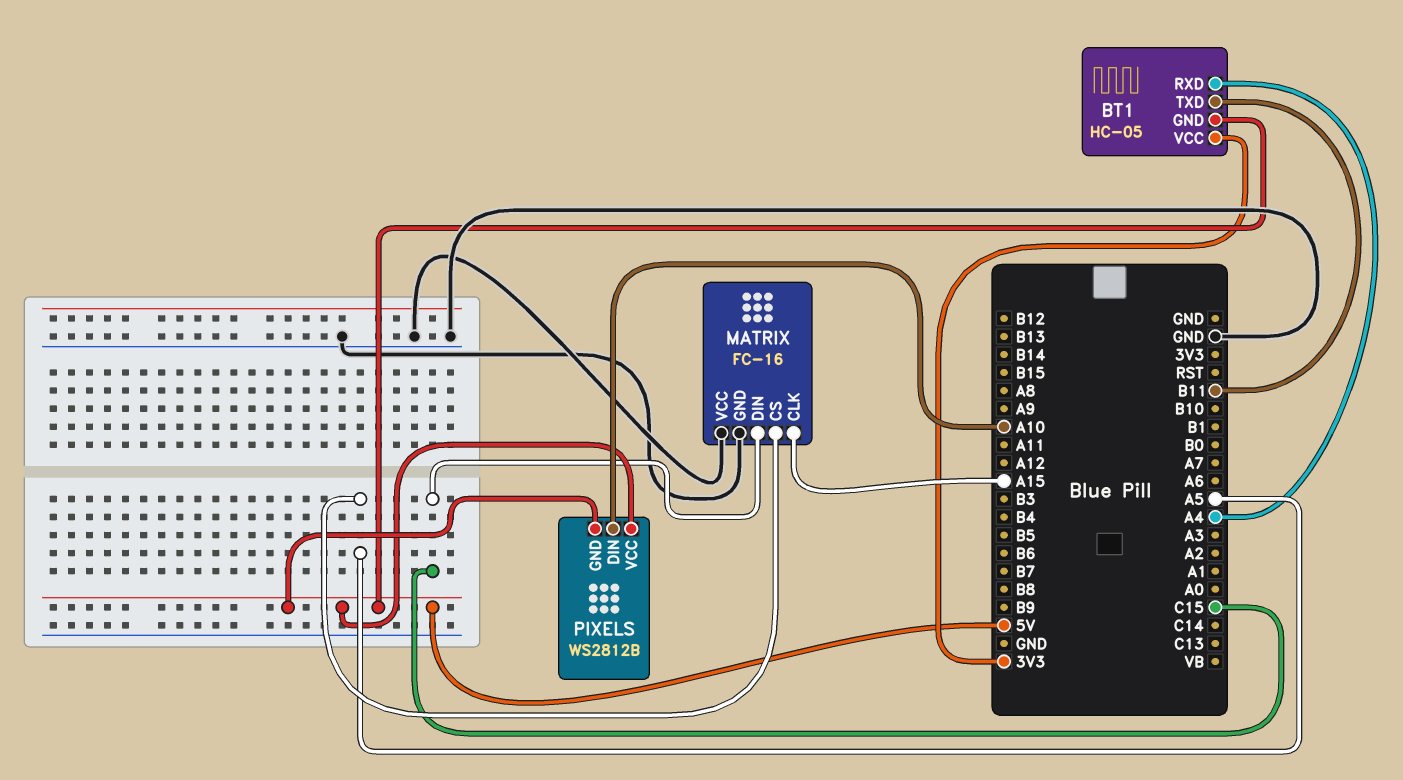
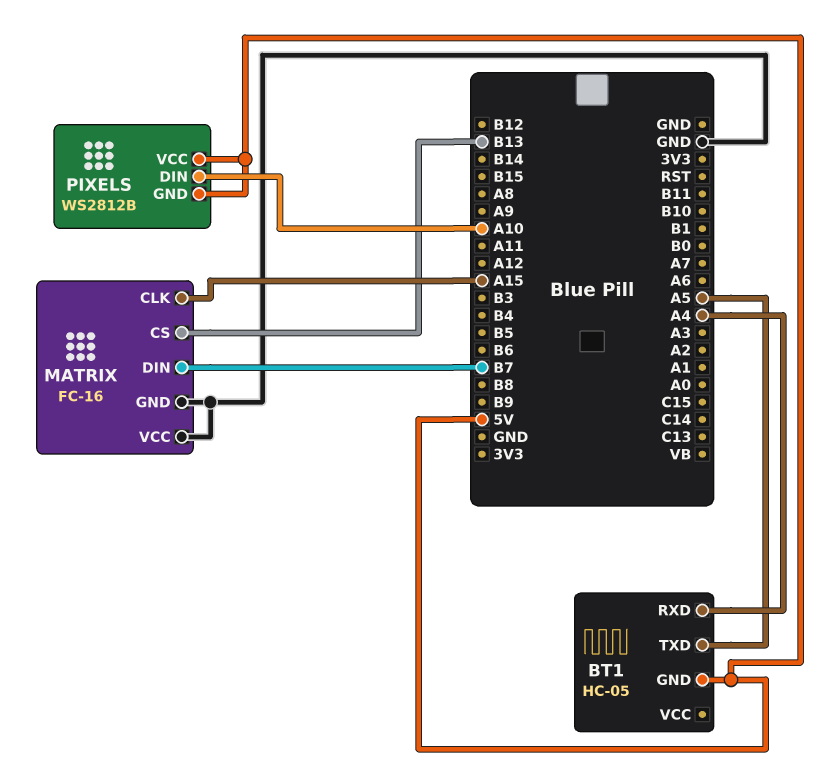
BT1 pin TXD: B11 -> A5
BT1 pin VCC: 3V3 -> none
MATRIX pin CS: A5 -> B13
MATRIX pin DIN: C15 -> B7

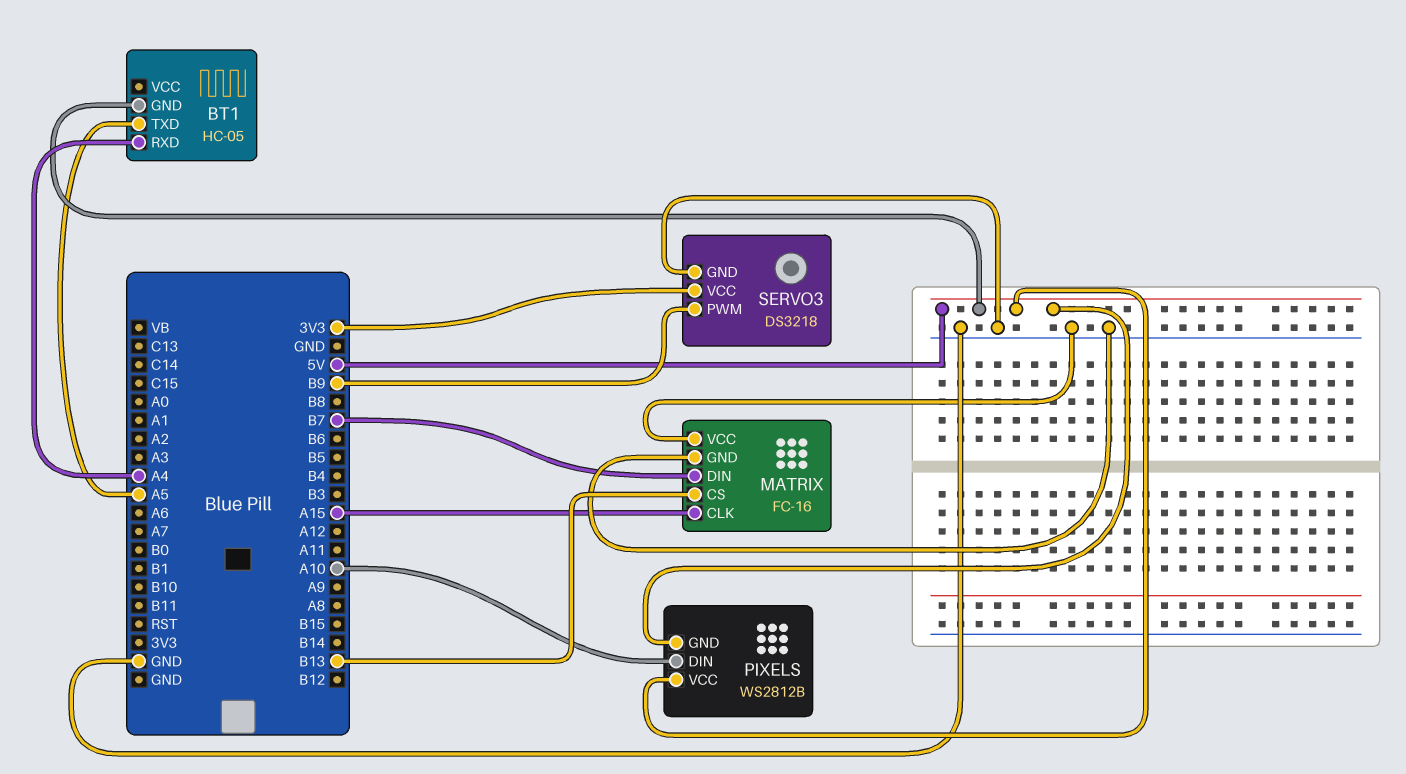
SERVO3: none -> DS3218
SERVO3 pin GND: none -> GND
SERVO3 pin PWM: none -> B9
SERVO3 pin VCC: none -> 3V3

